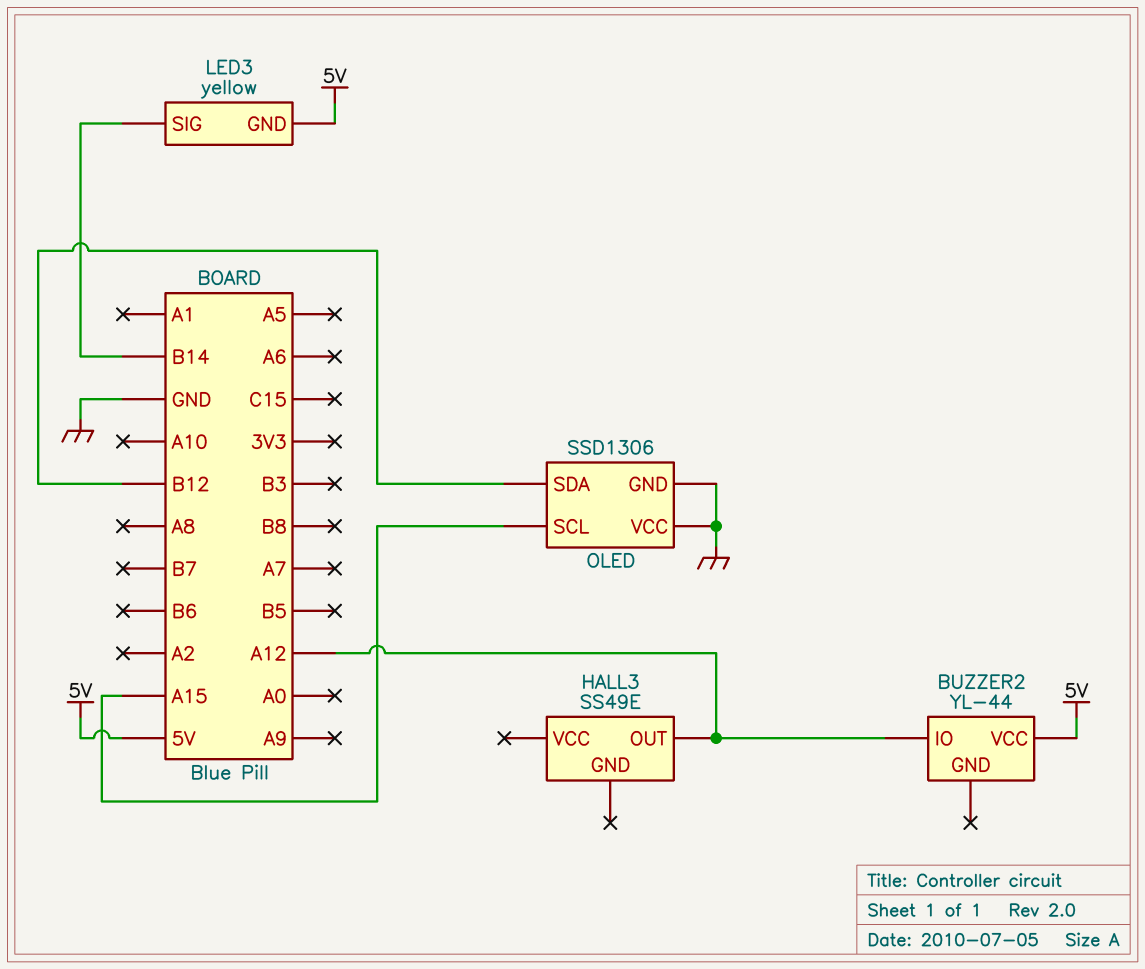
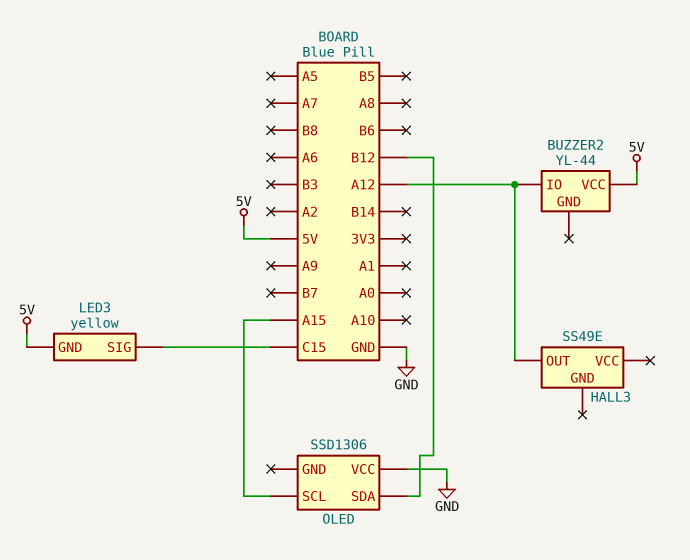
LED3 pin SIG: B14 -> C15
OLED pin GND: GND -> none

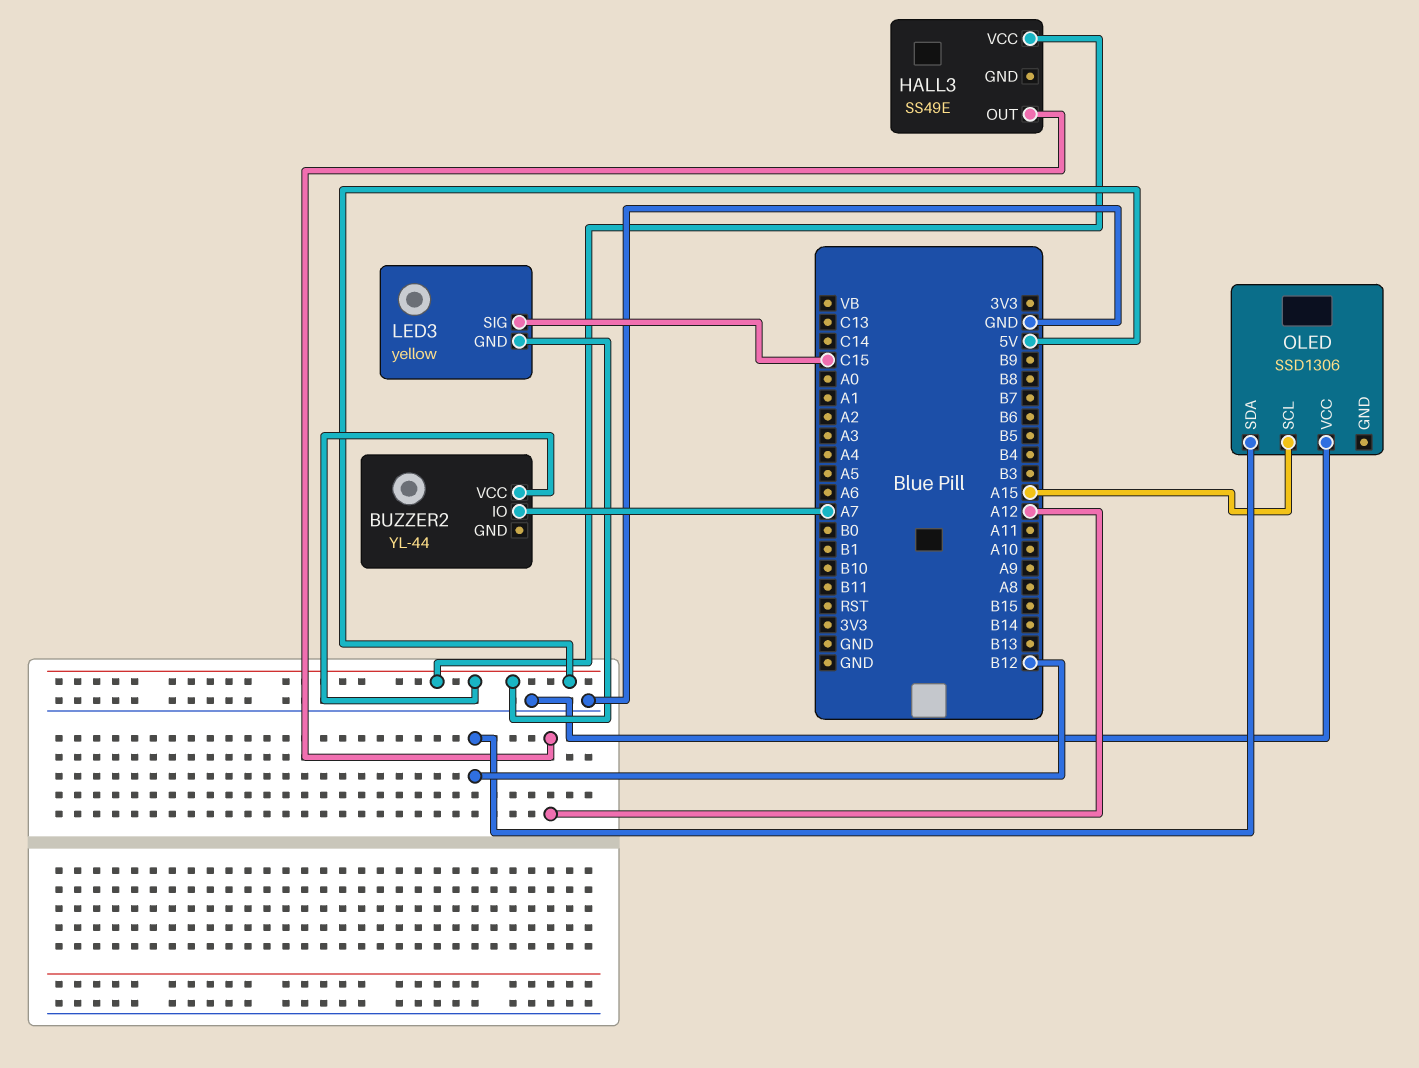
BUZZER2 pin IO: A12 -> A7
HALL3 pin VCC: none -> 5V

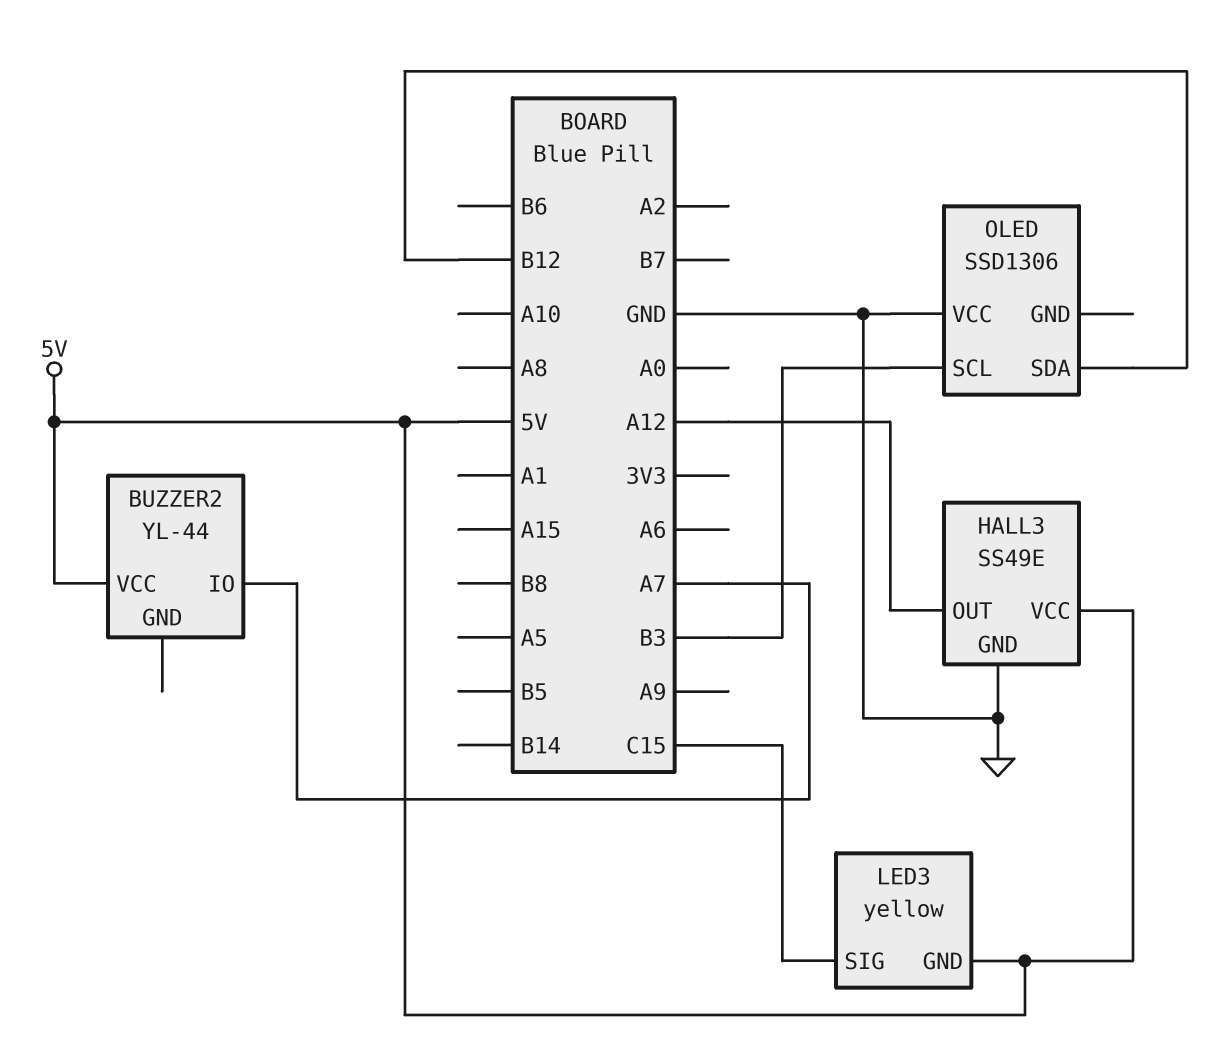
HALL3 pin GND: none -> GND
OLED pin SCL: A15 -> B3

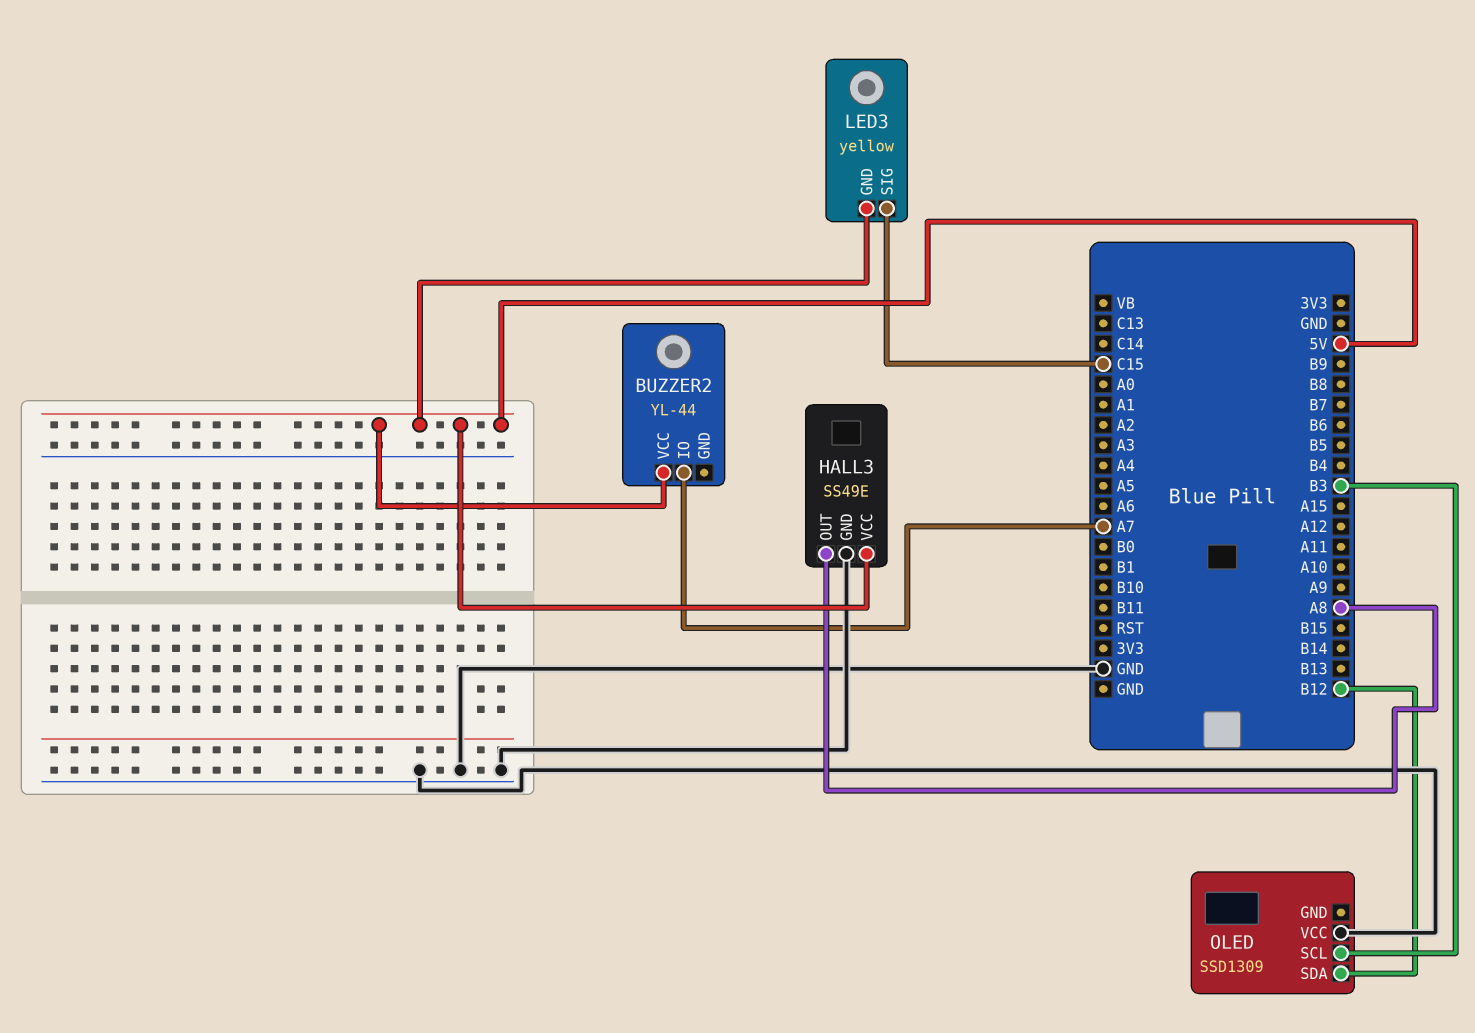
HALL3 pin OUT: A12 -> A8
OLED: SSD1306 -> SSD1309

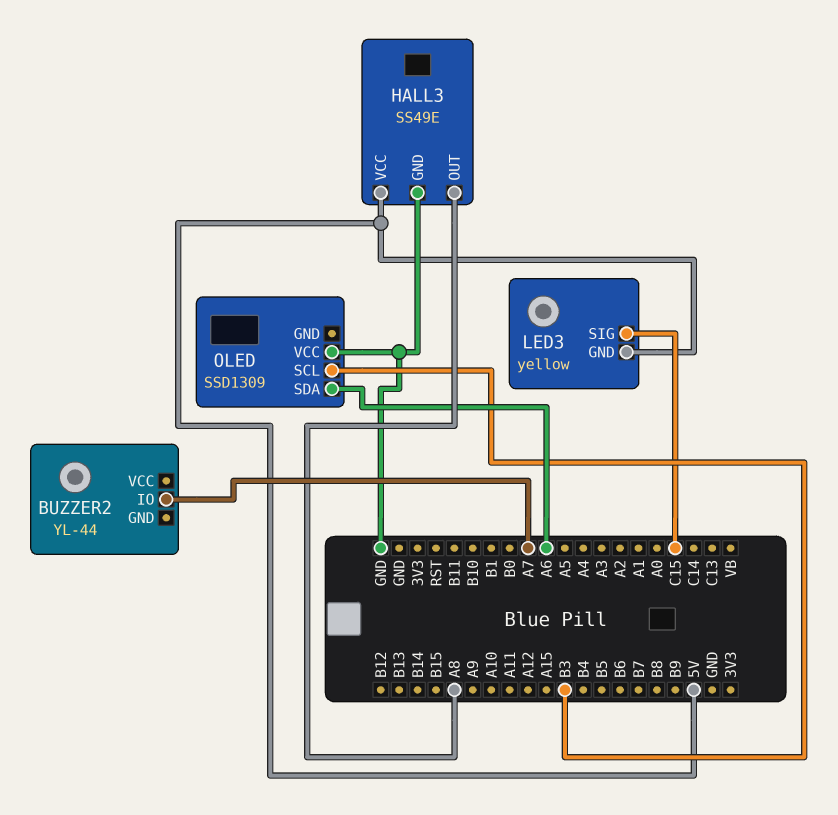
BUZZER2 pin VCC: 5V -> none
OLED pin SDA: B12 -> A6

